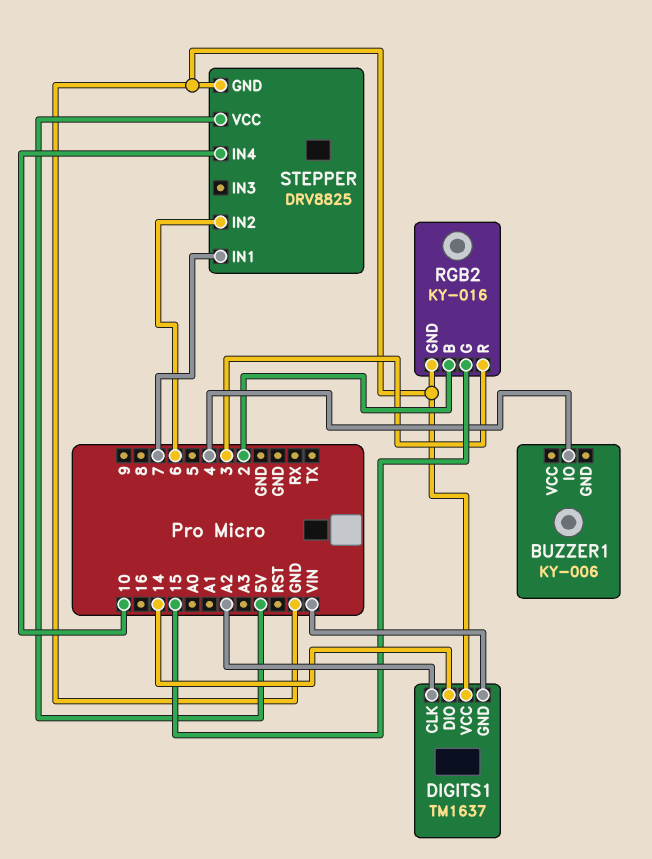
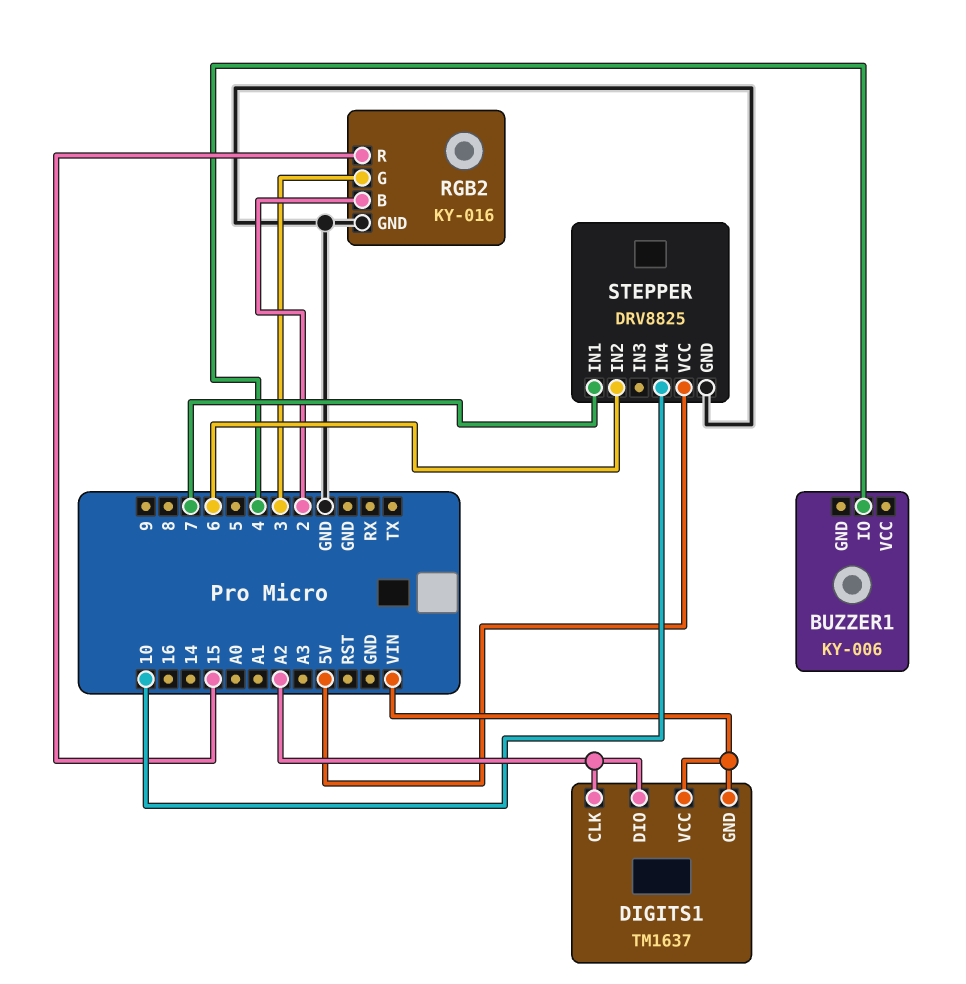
DIGITS1 pin DIO: 14 -> A2
DIGITS1 pin VCC: GND -> VIN
RGB2 pin G: 15 -> 3
RGB2 pin R: 3 -> 15

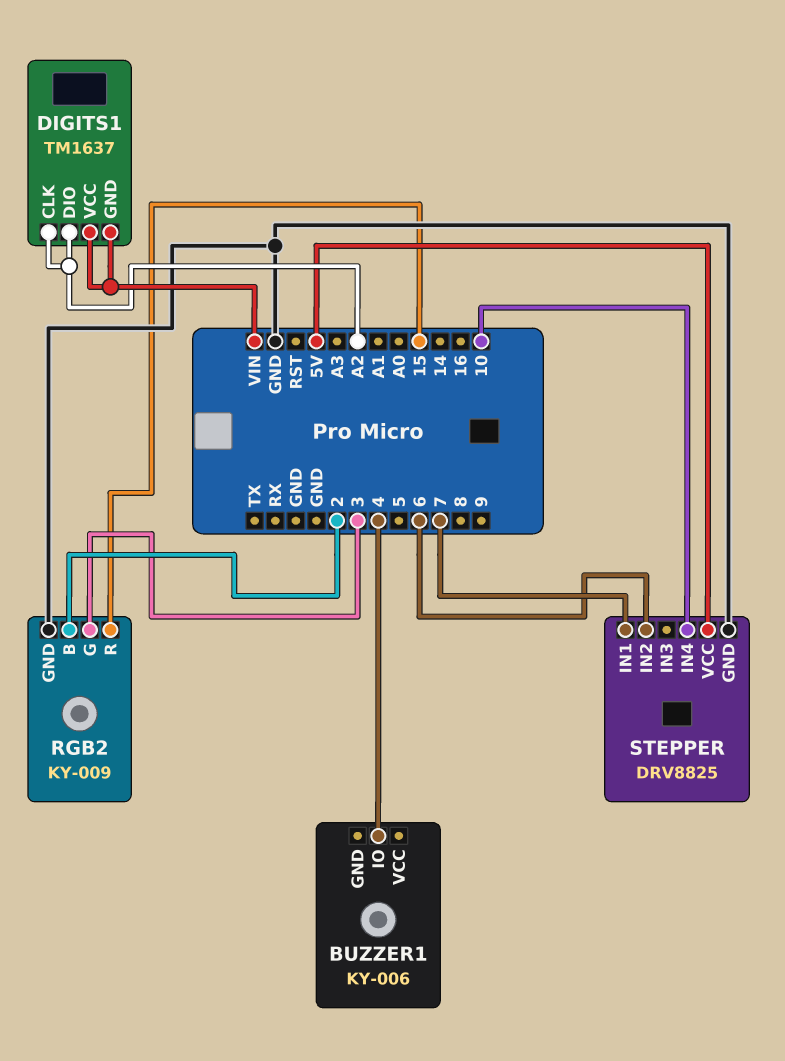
RGB2: KY-016 -> KY-009

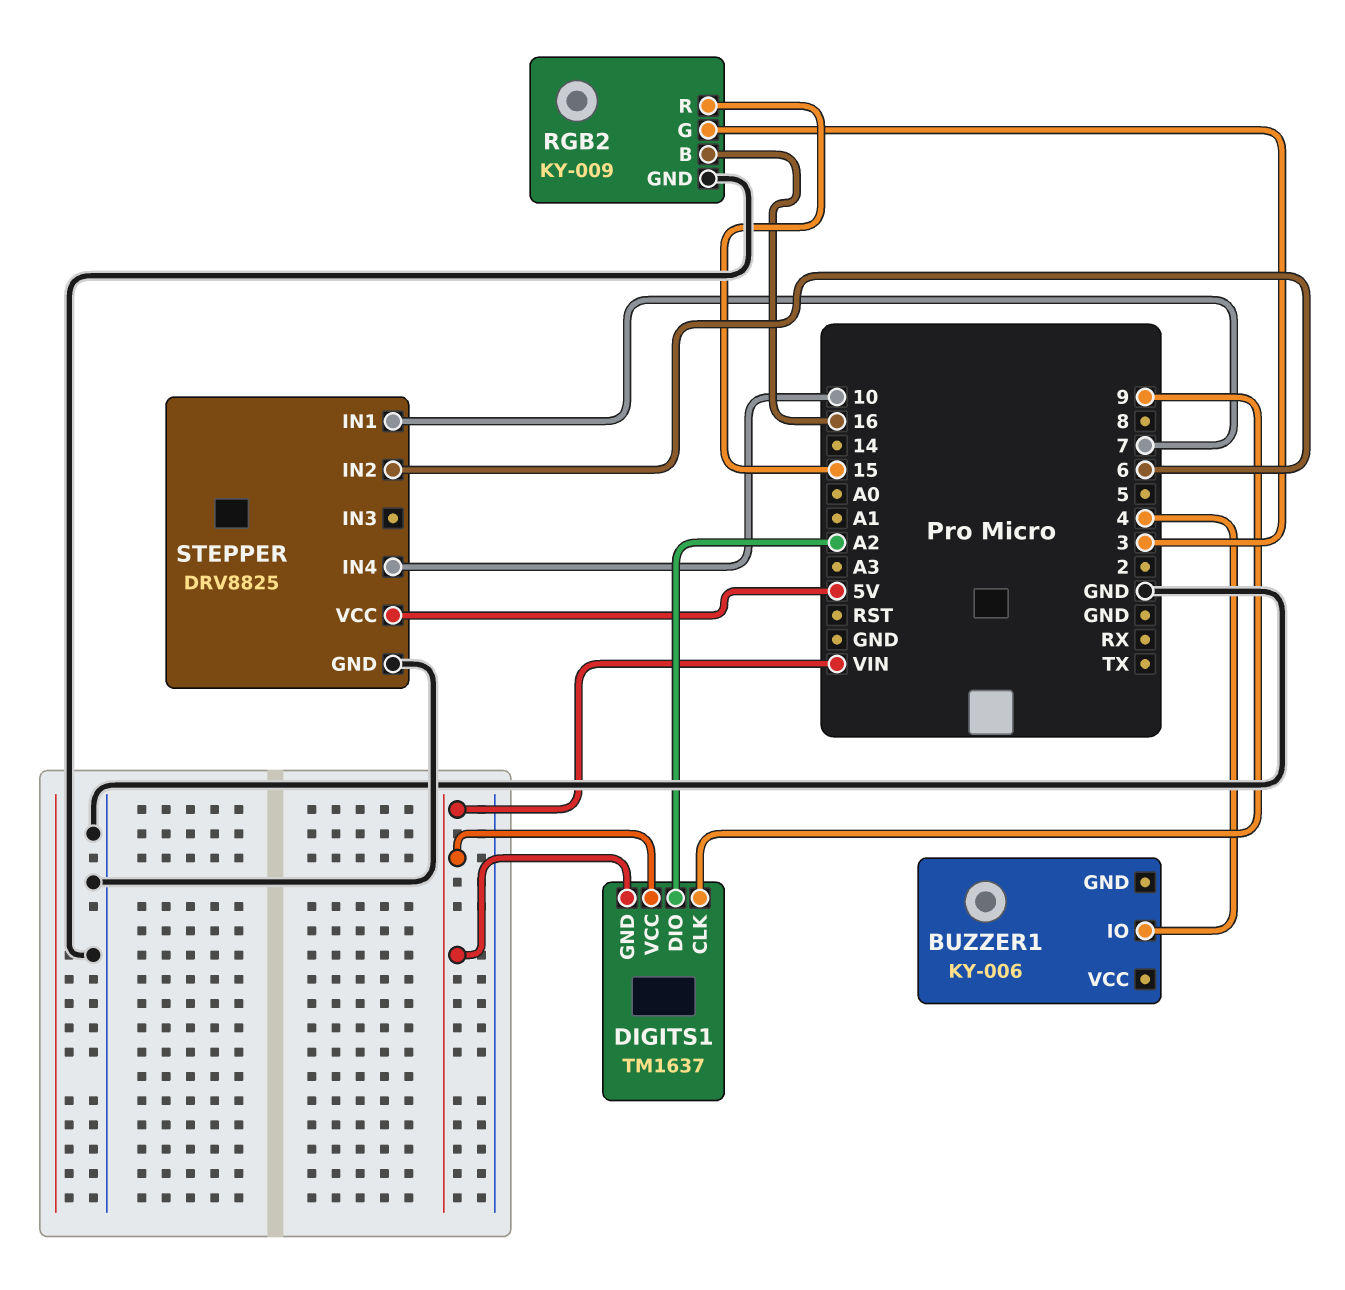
DIGITS1 pin CLK: A2 -> 9
RGB2 pin B: 2 -> 16

